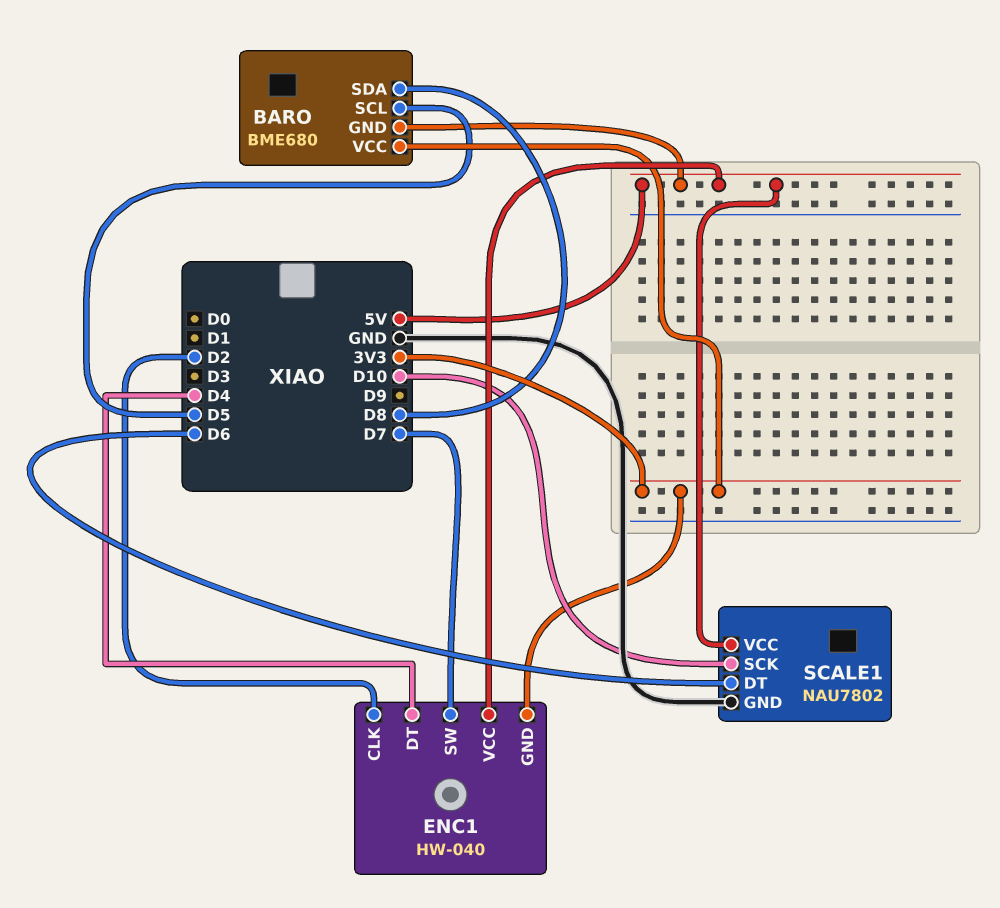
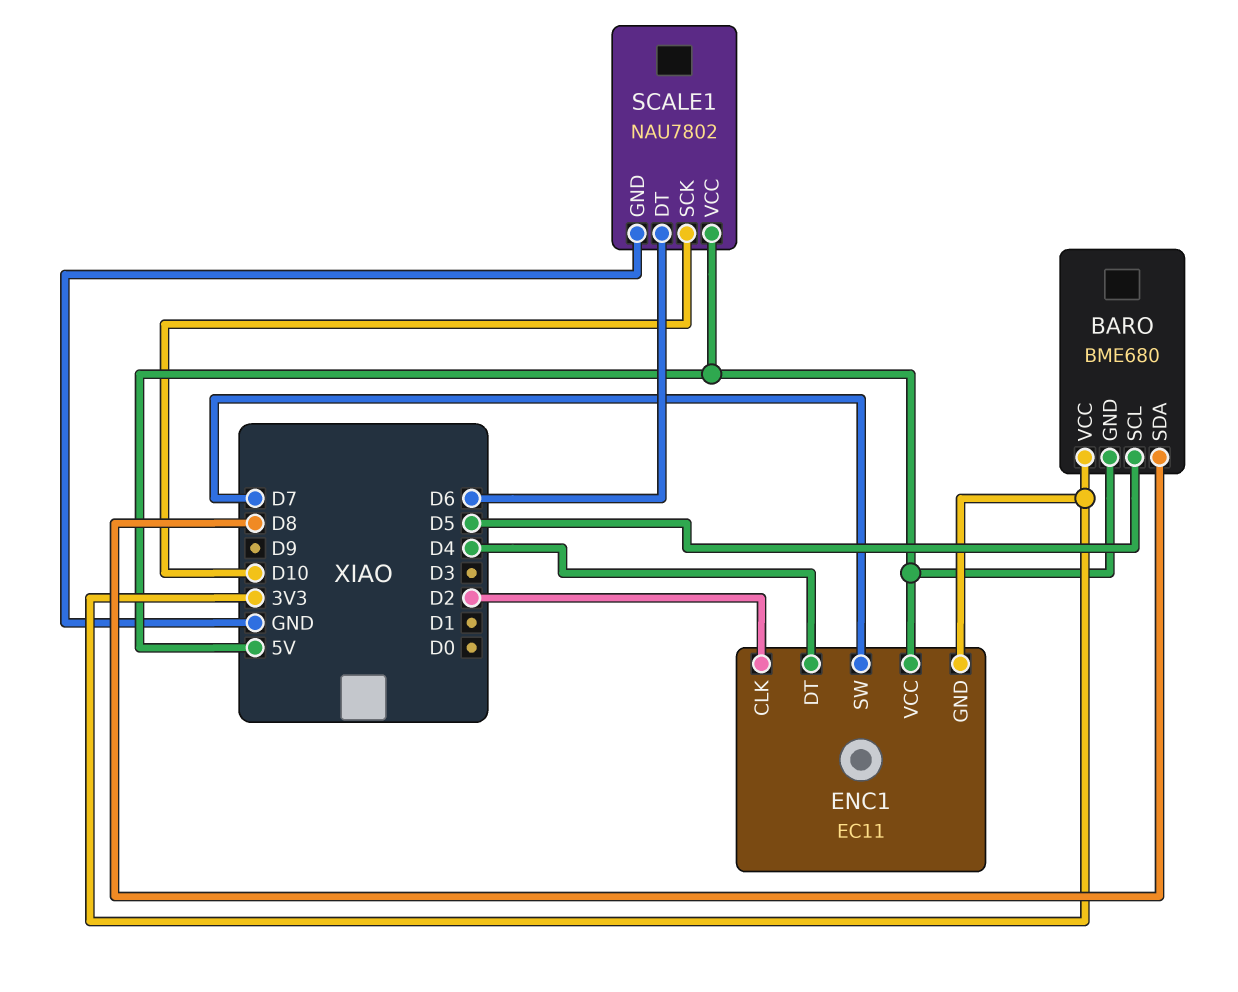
ENC1: HW-040 -> EC11

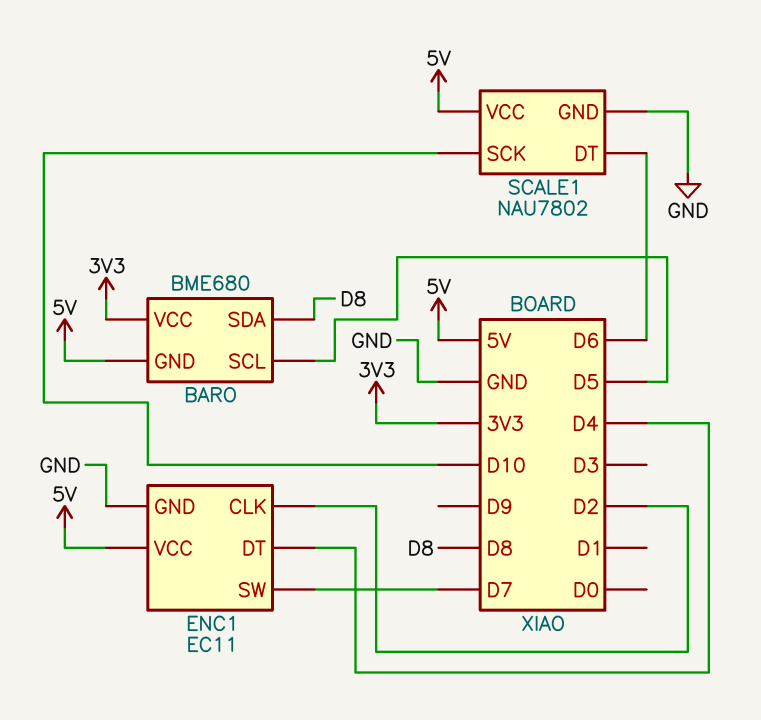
ENC1 pin GND: 3V3 -> GND

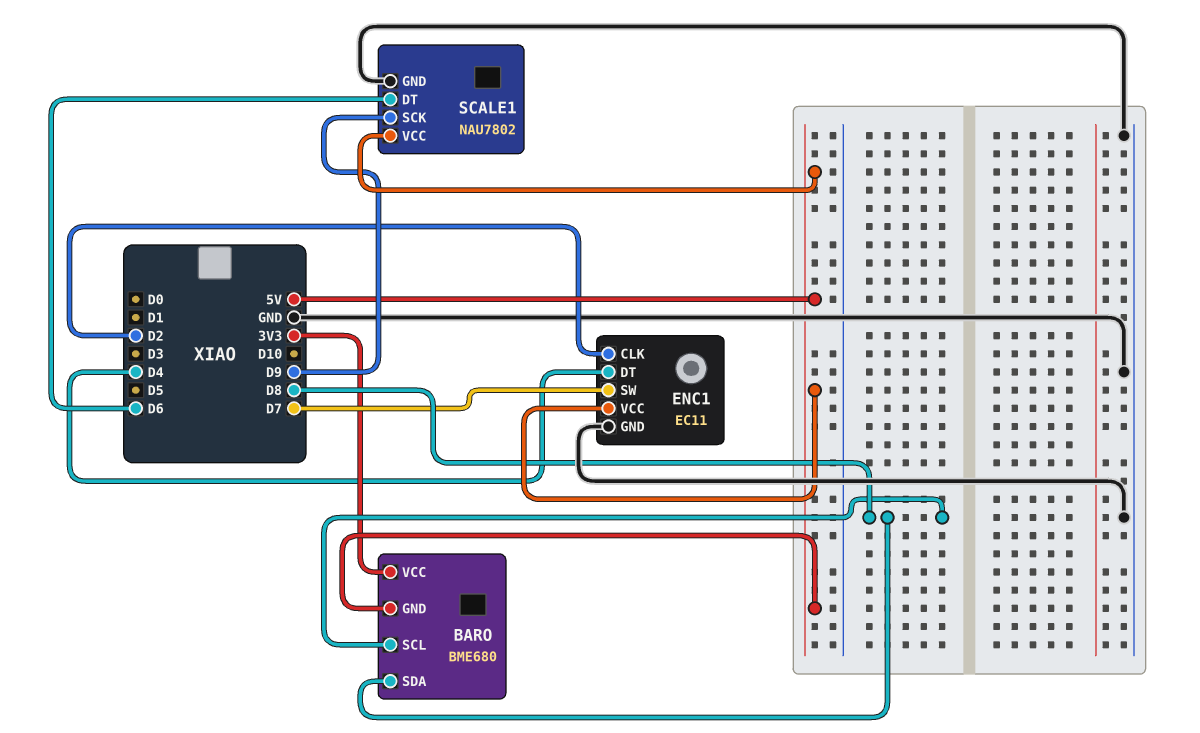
BARO pin SCL: D5 -> D8
SCALE1 pin SCK: D10 -> D9

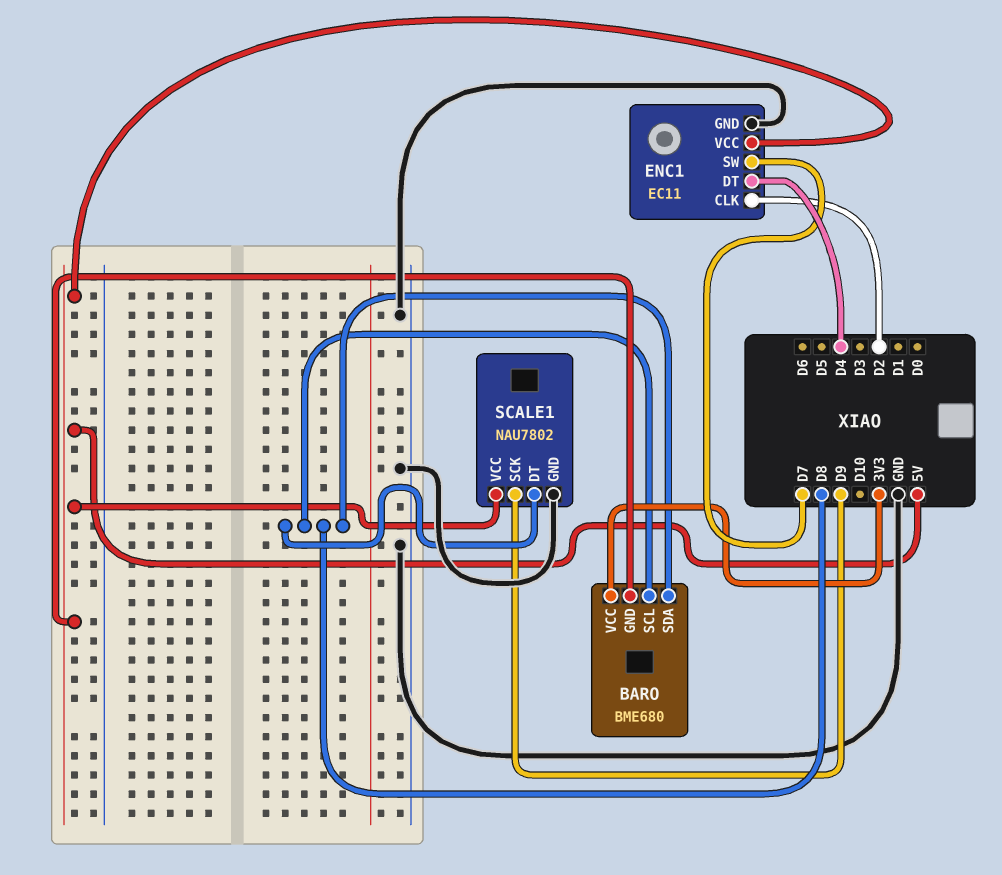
SCALE1 pin DT: D6 -> D8

